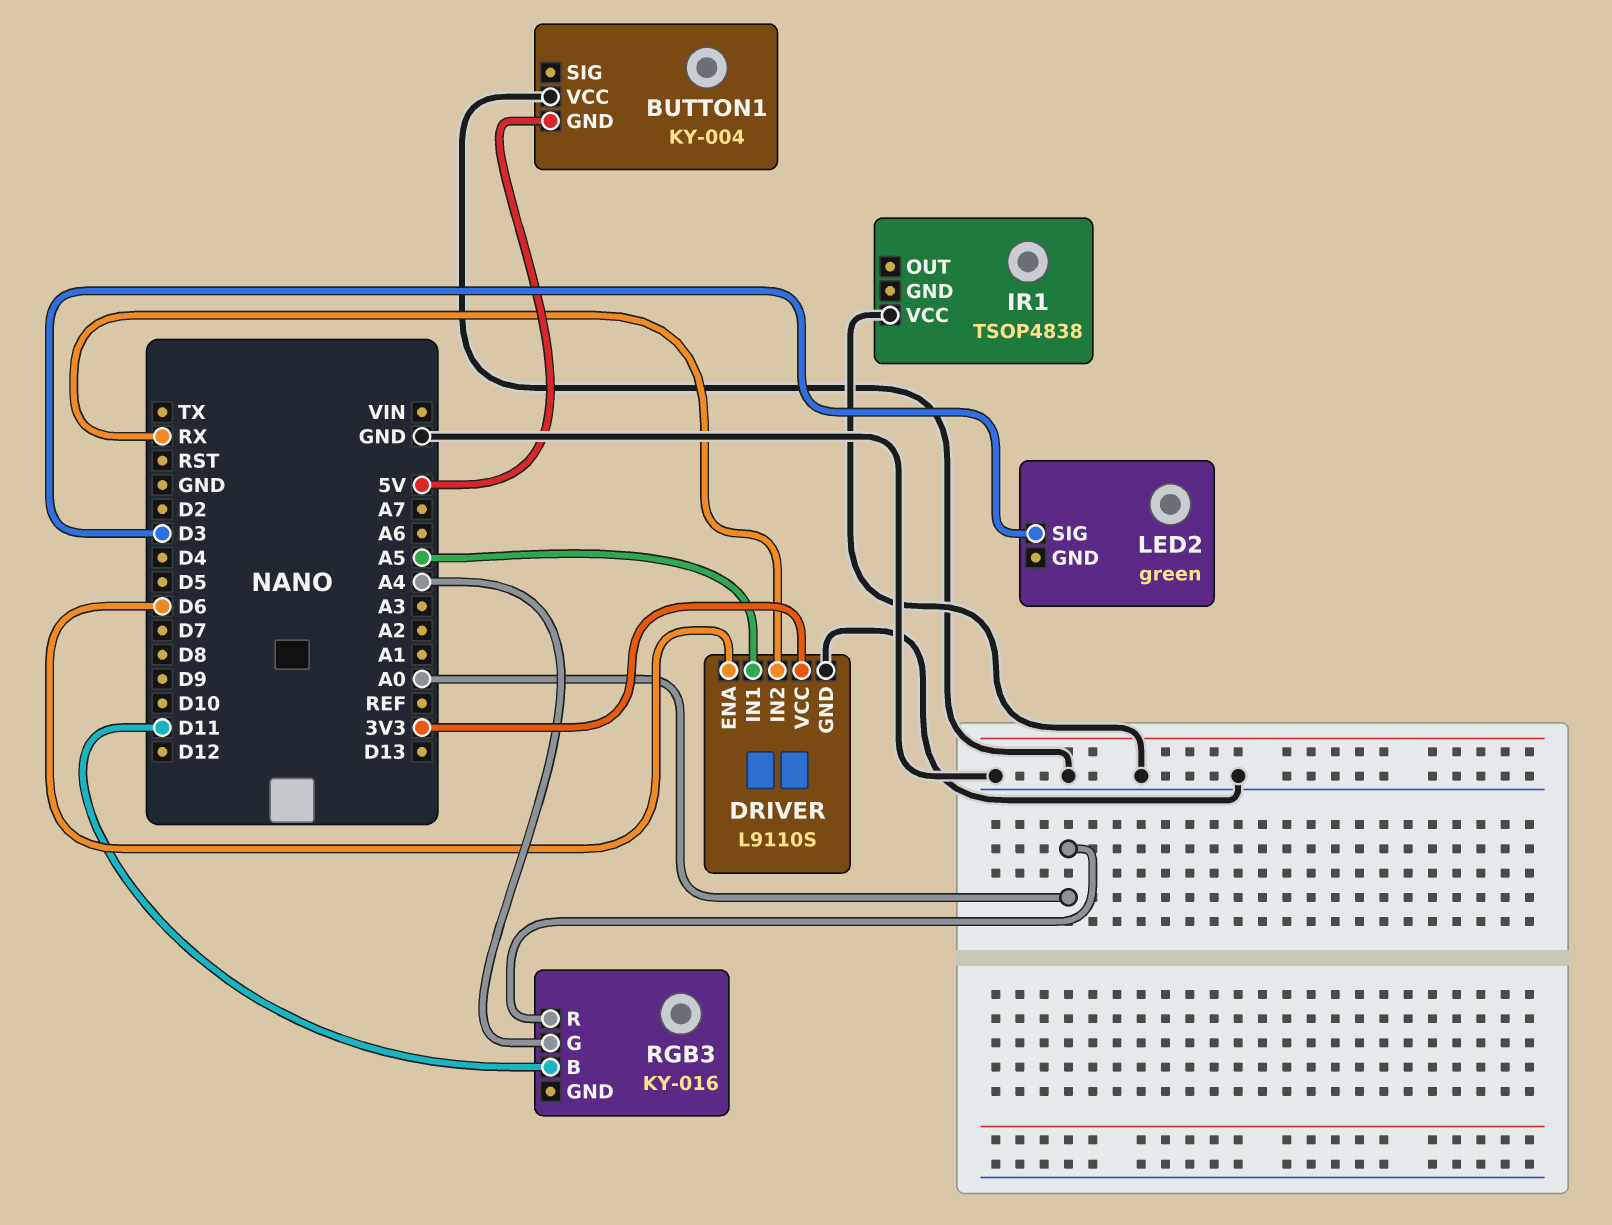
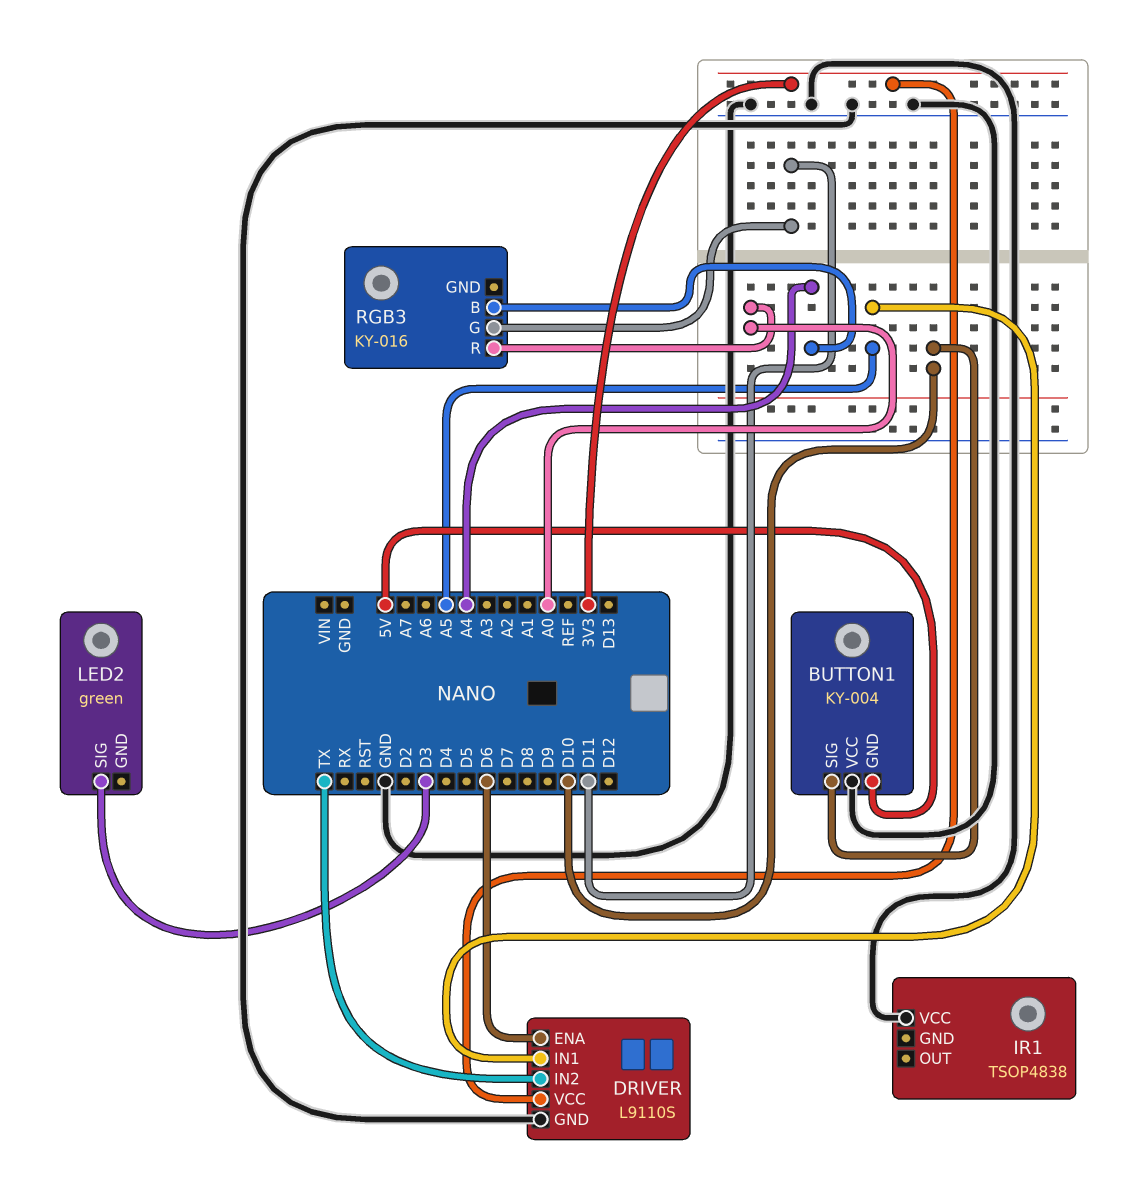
BUTTON1 pin SIG: none -> D10
DRIVER pin IN2: RX -> TX
RGB3 pin B: D11 -> A4
RGB3 pin G: A4 -> D11

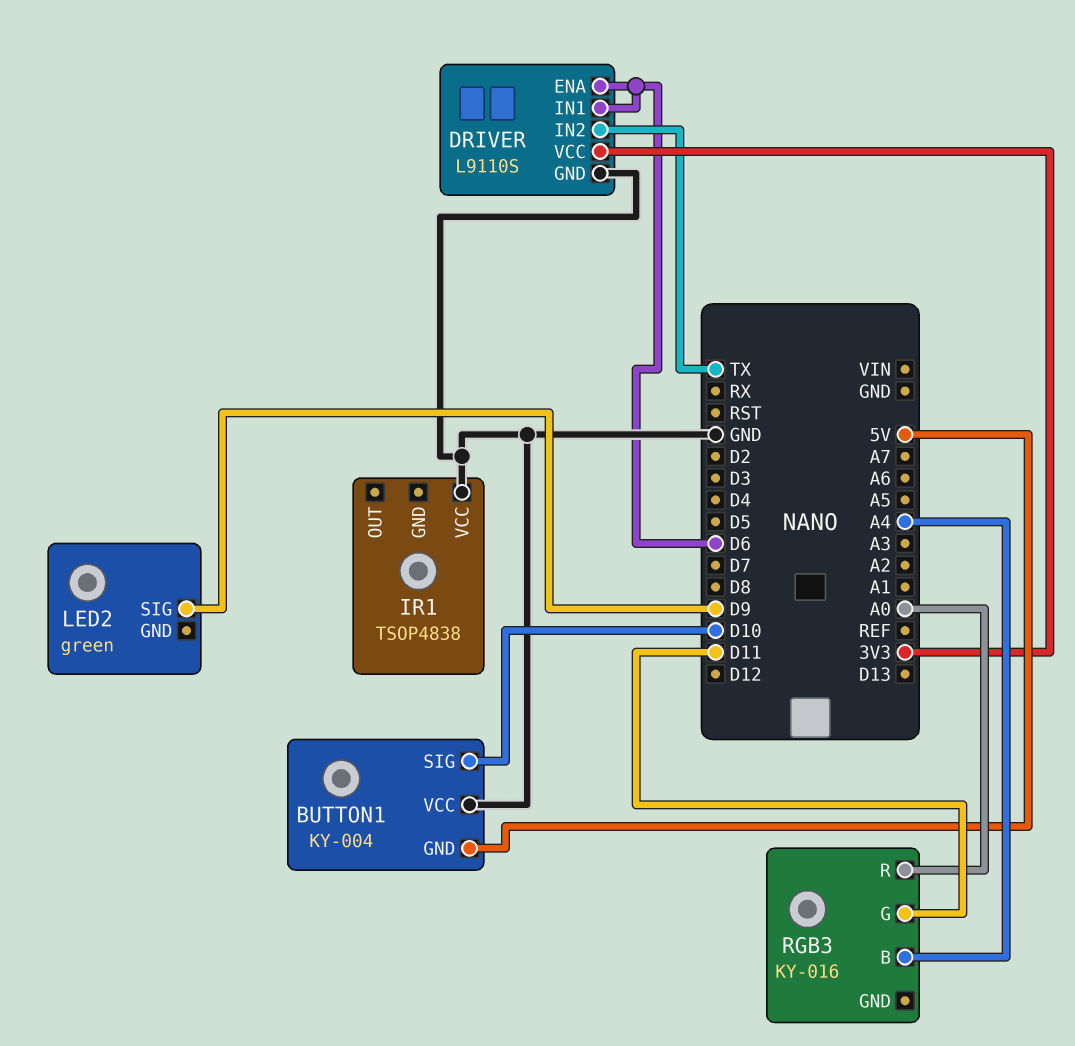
DRIVER pin IN1: A5 -> D6
LED2 pin SIG: D3 -> D9

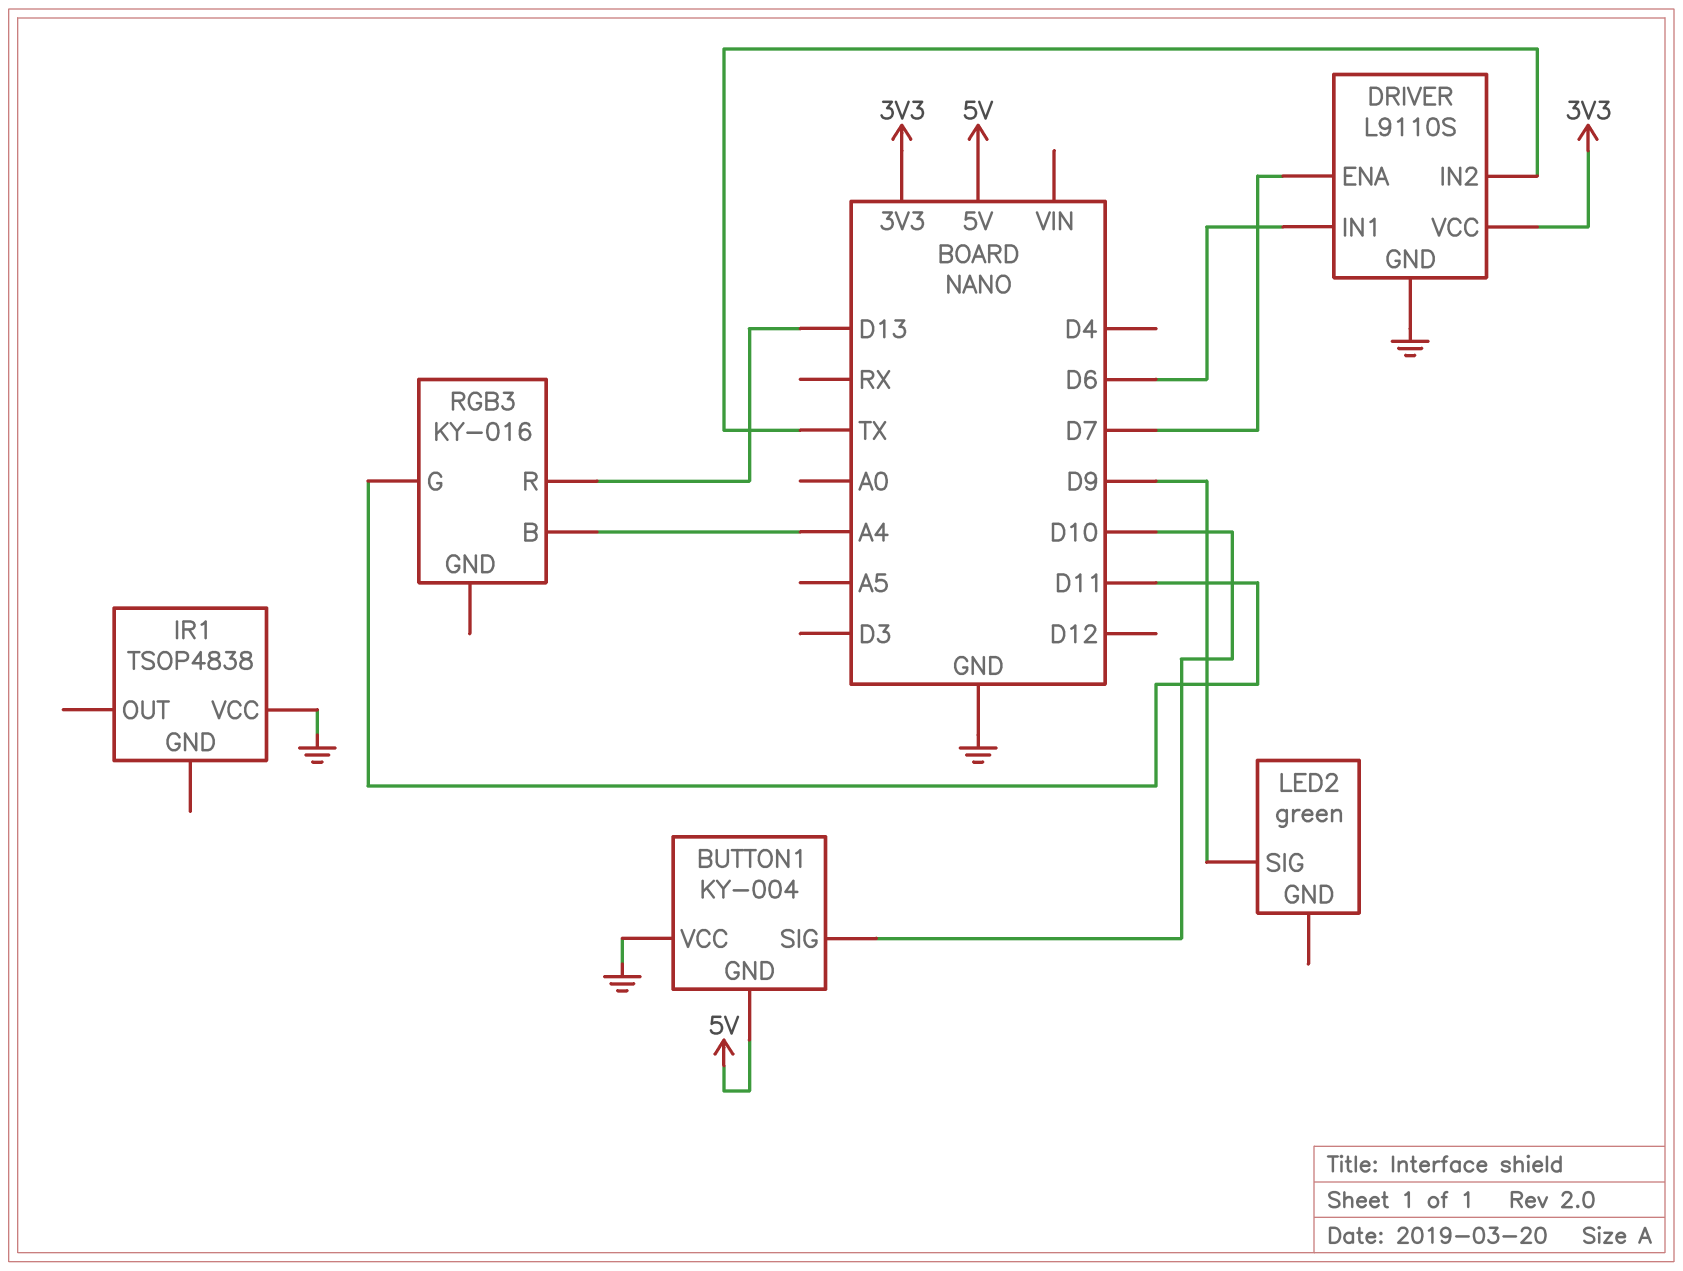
DRIVER pin ENA: D6 -> D7
RGB3 pin R: A0 -> D13

